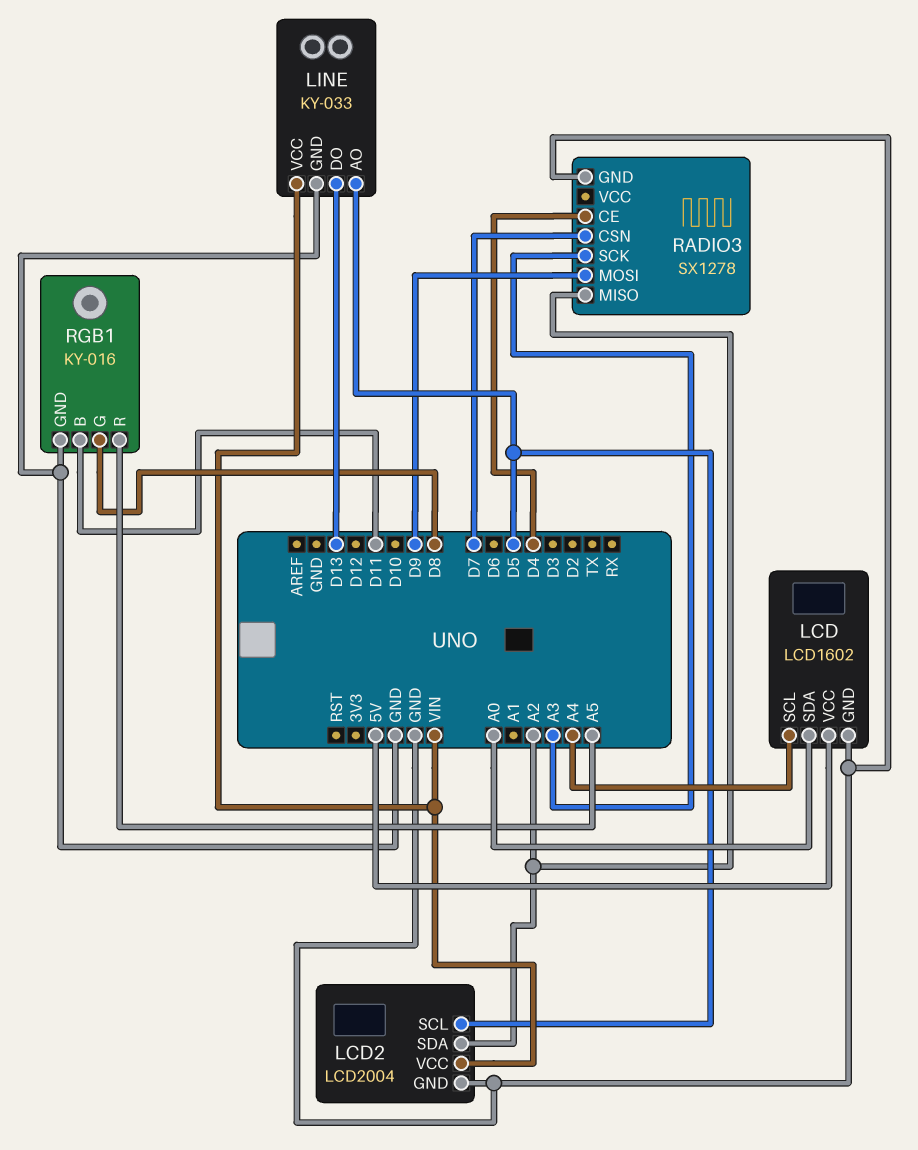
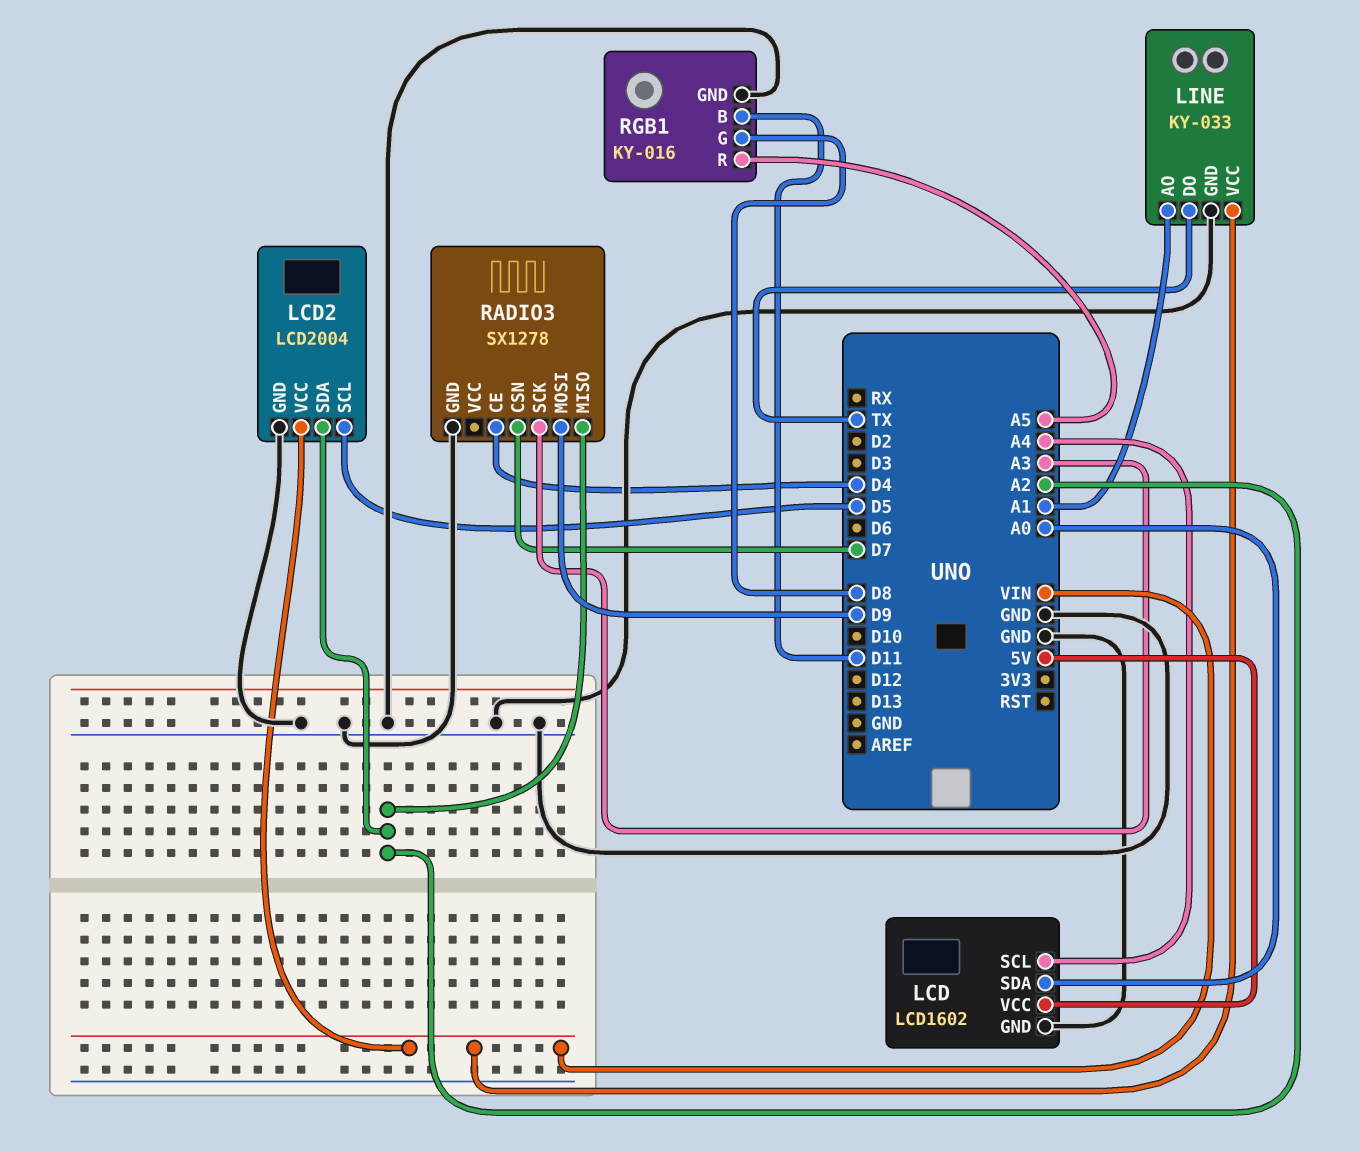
LINE pin AO: D5 -> A1
LINE pin DO: D13 -> TX

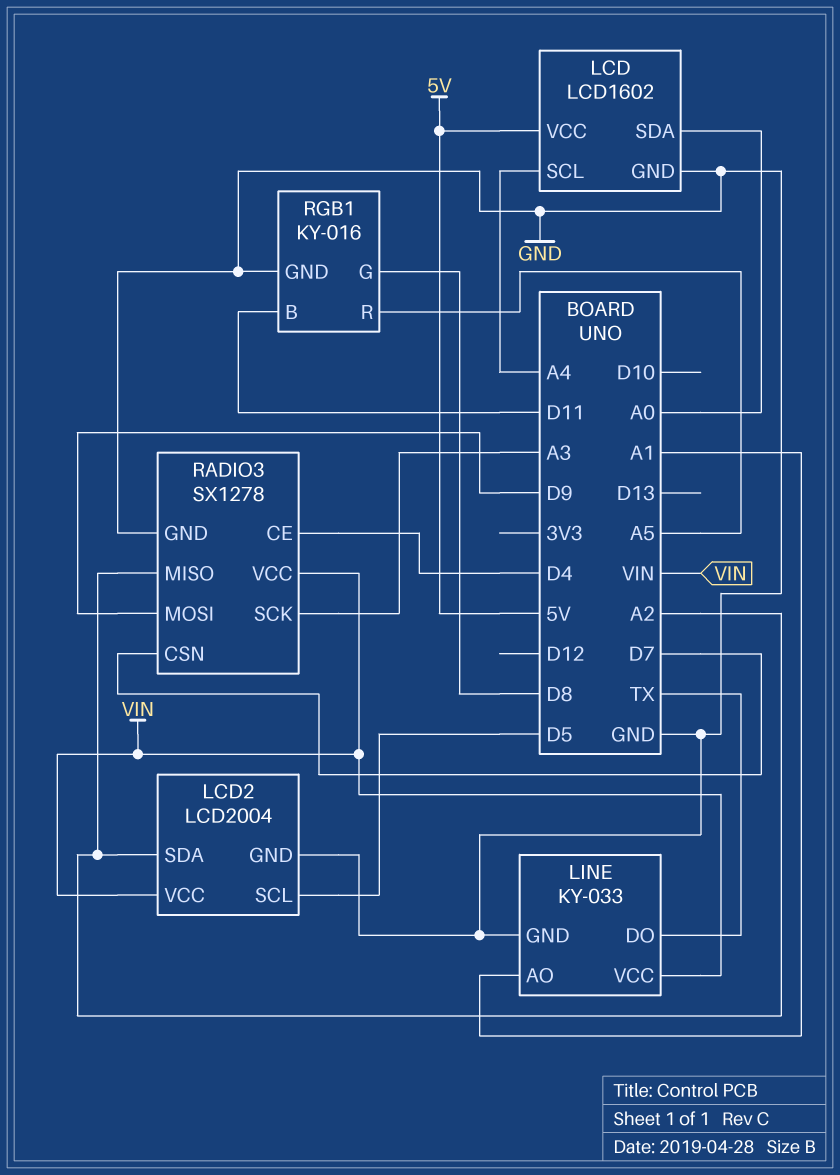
RADIO3 pin VCC: none -> VIN

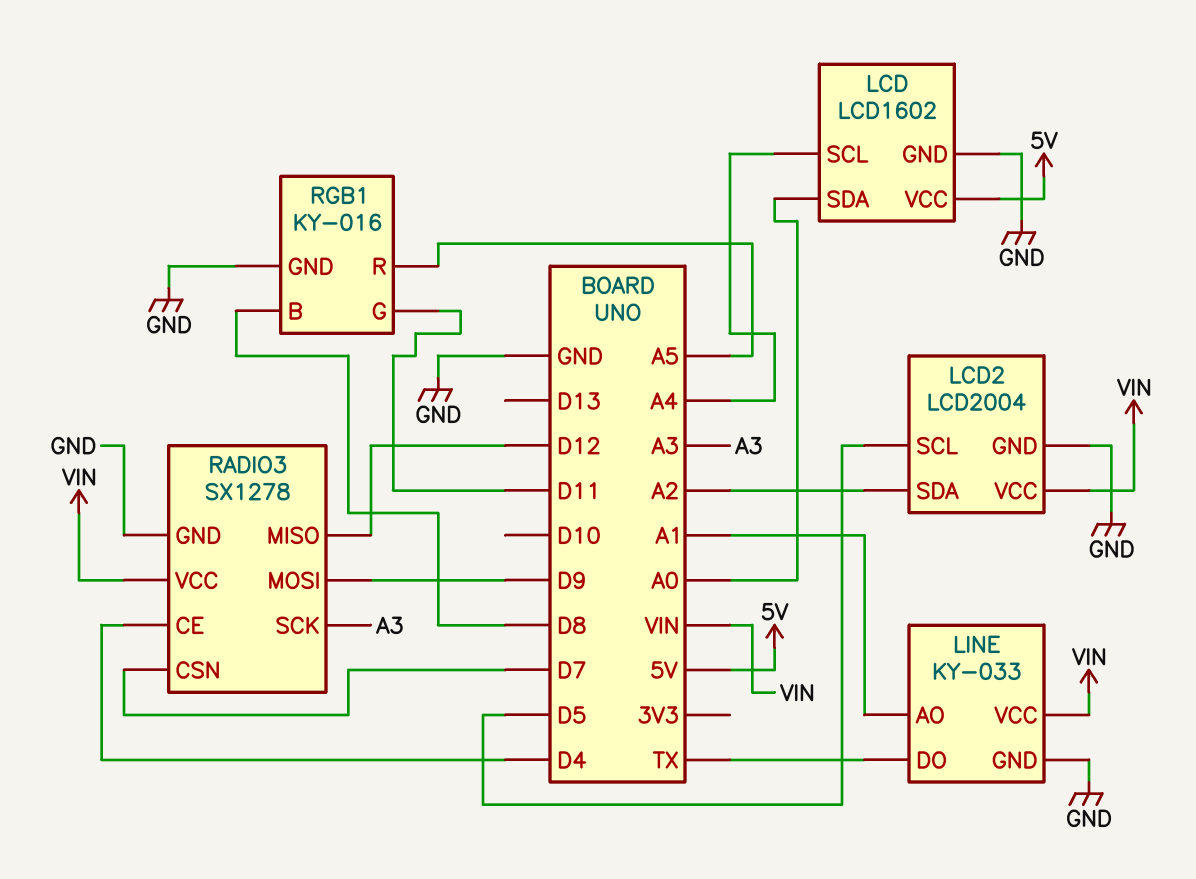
RADIO3 pin MISO: A2 -> D12
RGB1 pin B: D11 -> D8
RGB1 pin G: D8 -> D11

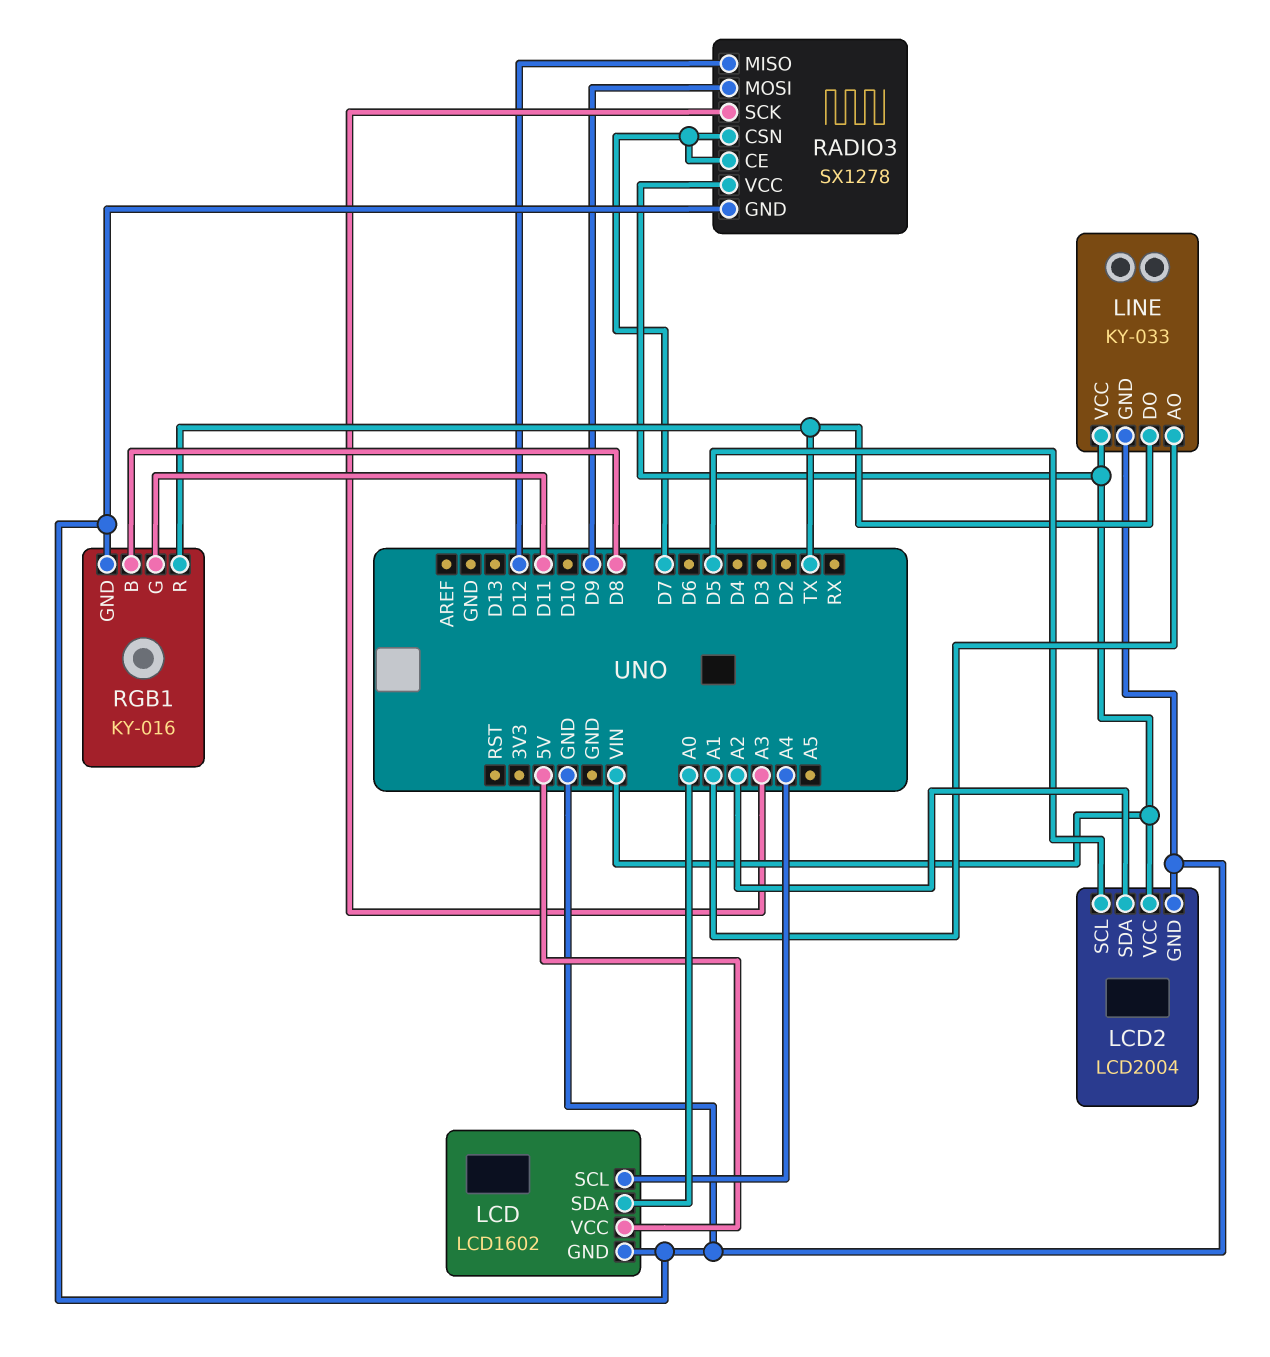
RADIO3 pin CE: D4 -> D7
RGB1 pin R: A5 -> TX

